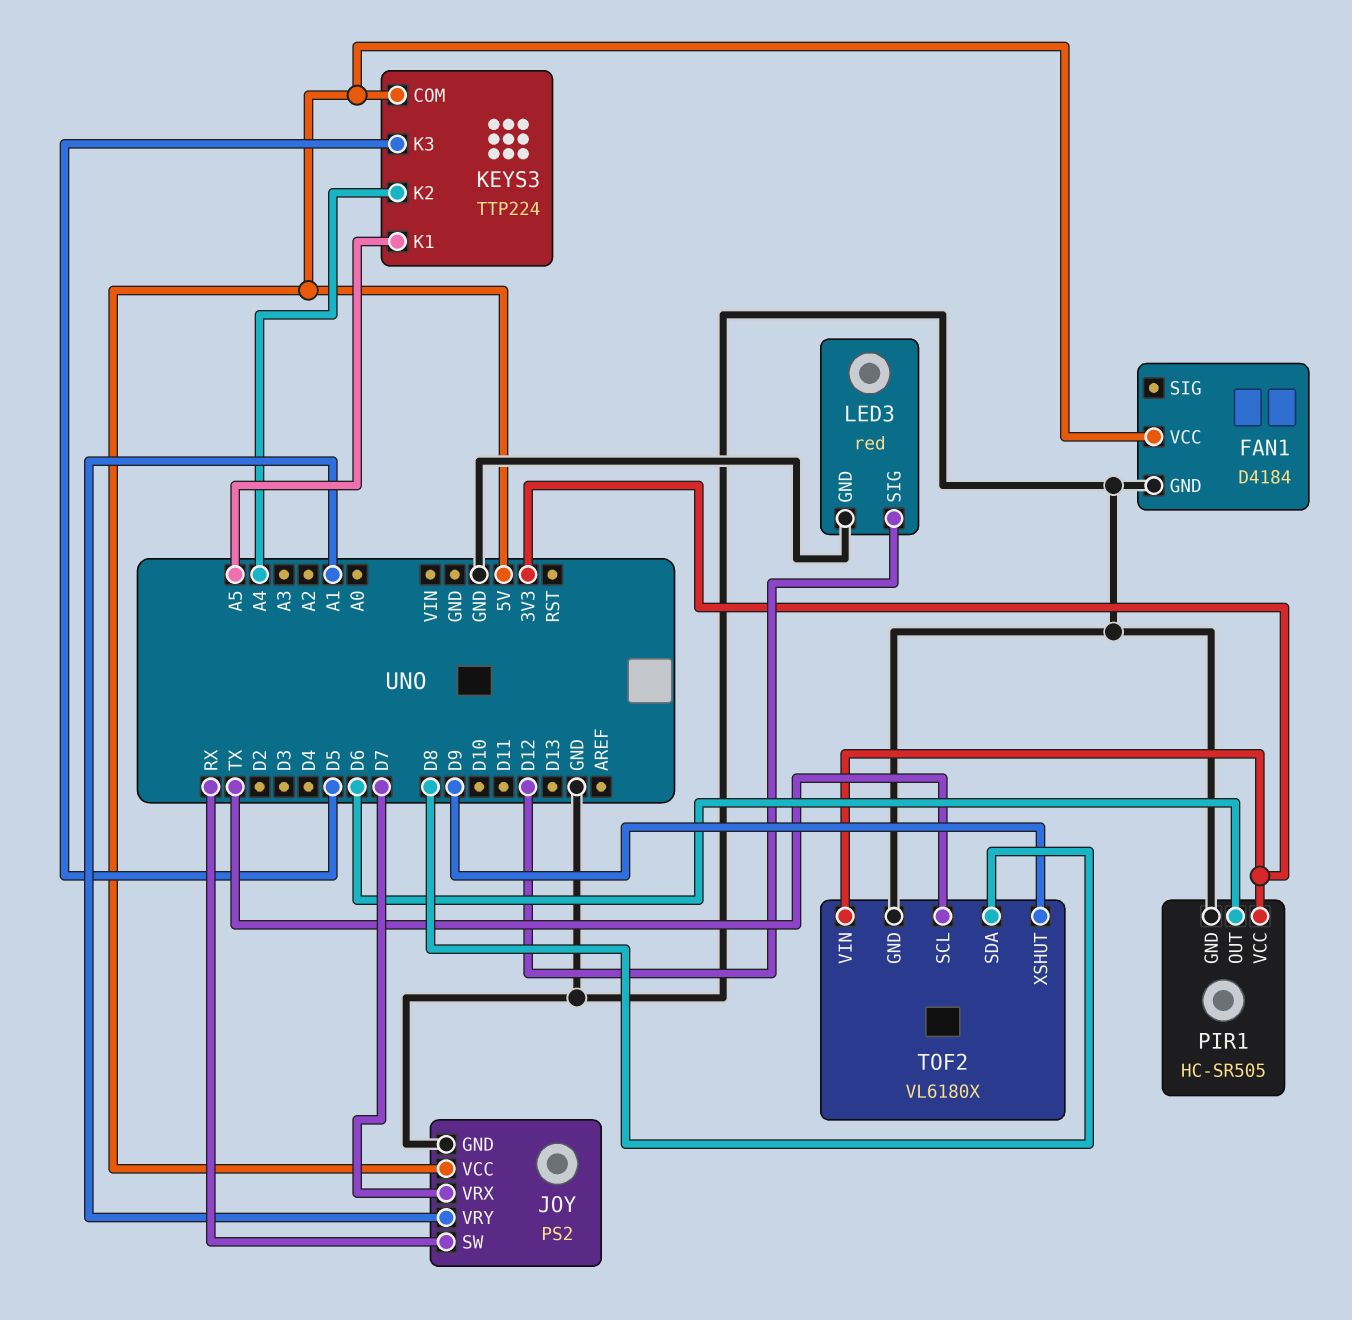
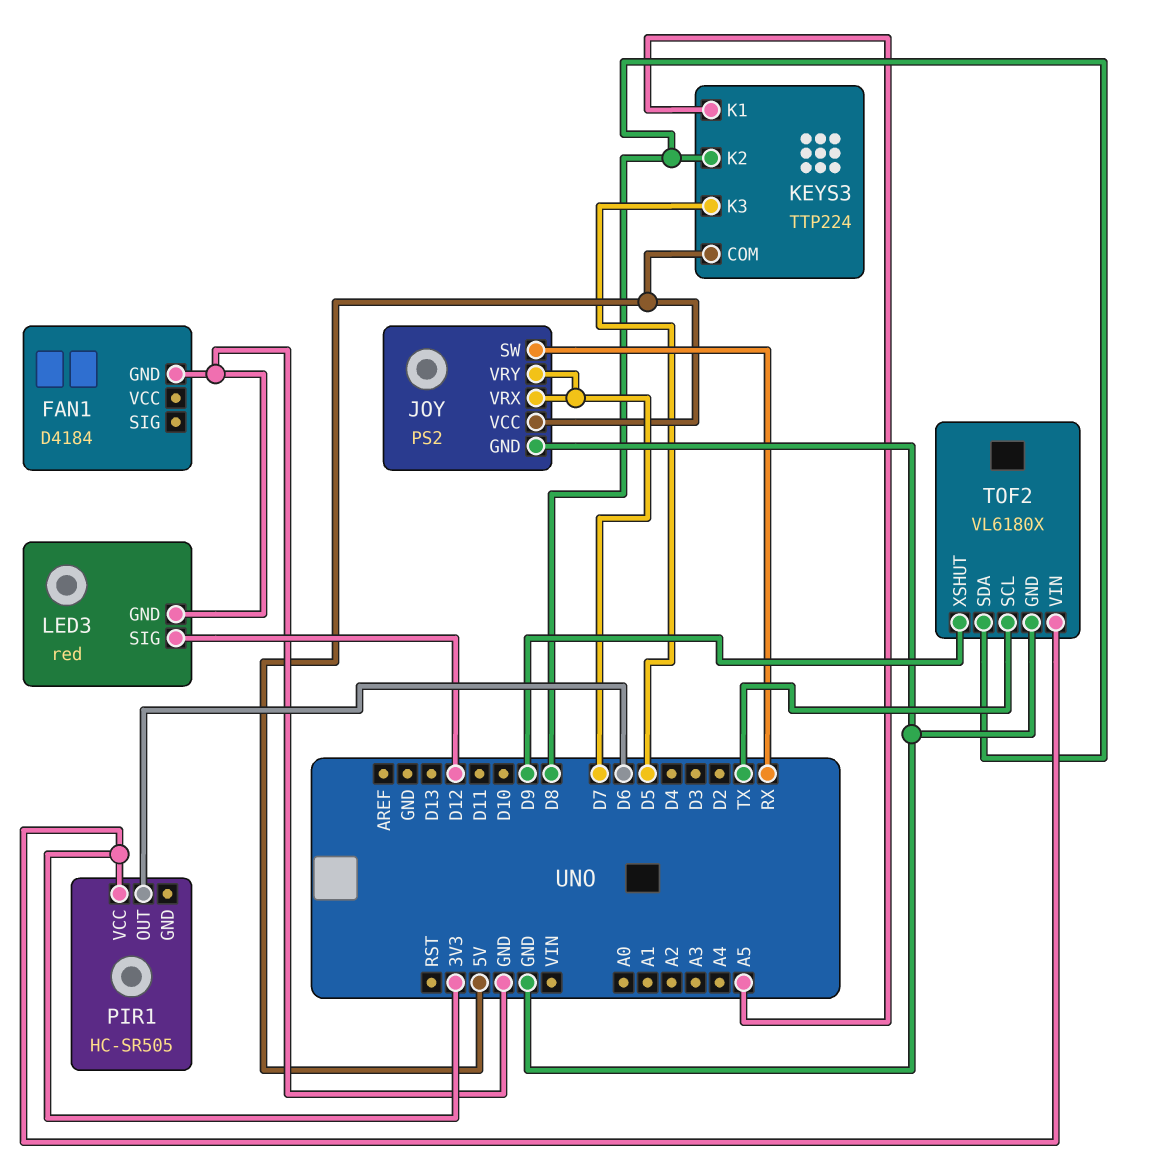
FAN1 pin VCC: 5V -> none
JOY pin VRY: A1 -> D7
KEYS3 pin K2: A4 -> D8
PIR1 pin GND: GND -> none

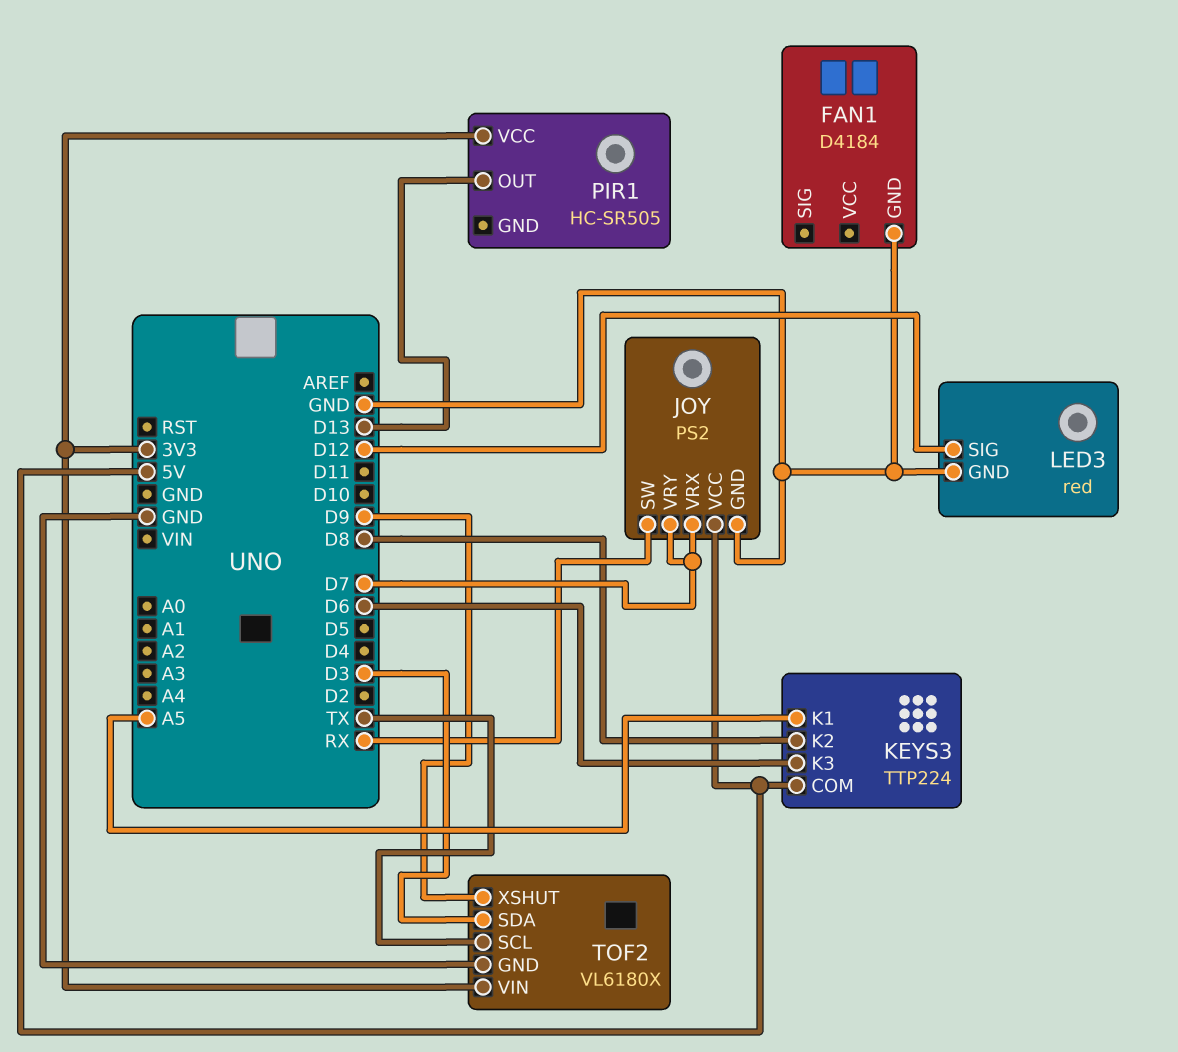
KEYS3 pin K3: D5 -> D6
PIR1 pin OUT: D6 -> D13
TOF2 pin SDA: D8 -> D3

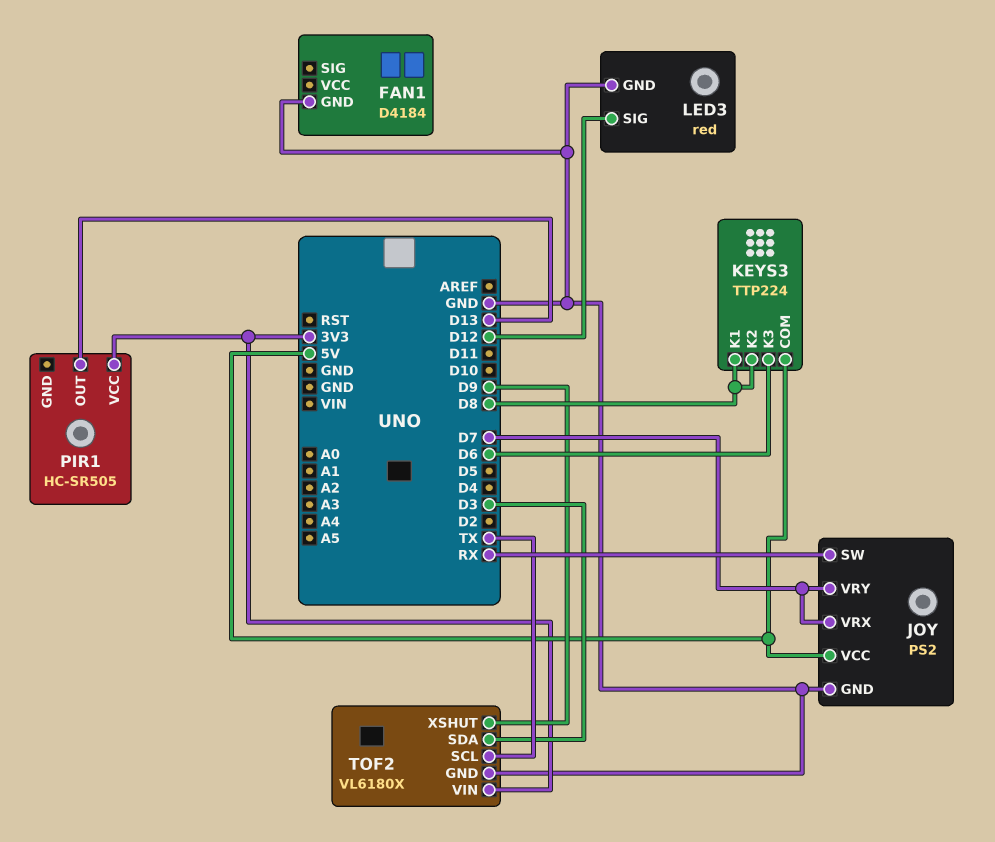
KEYS3 pin K1: A5 -> D8

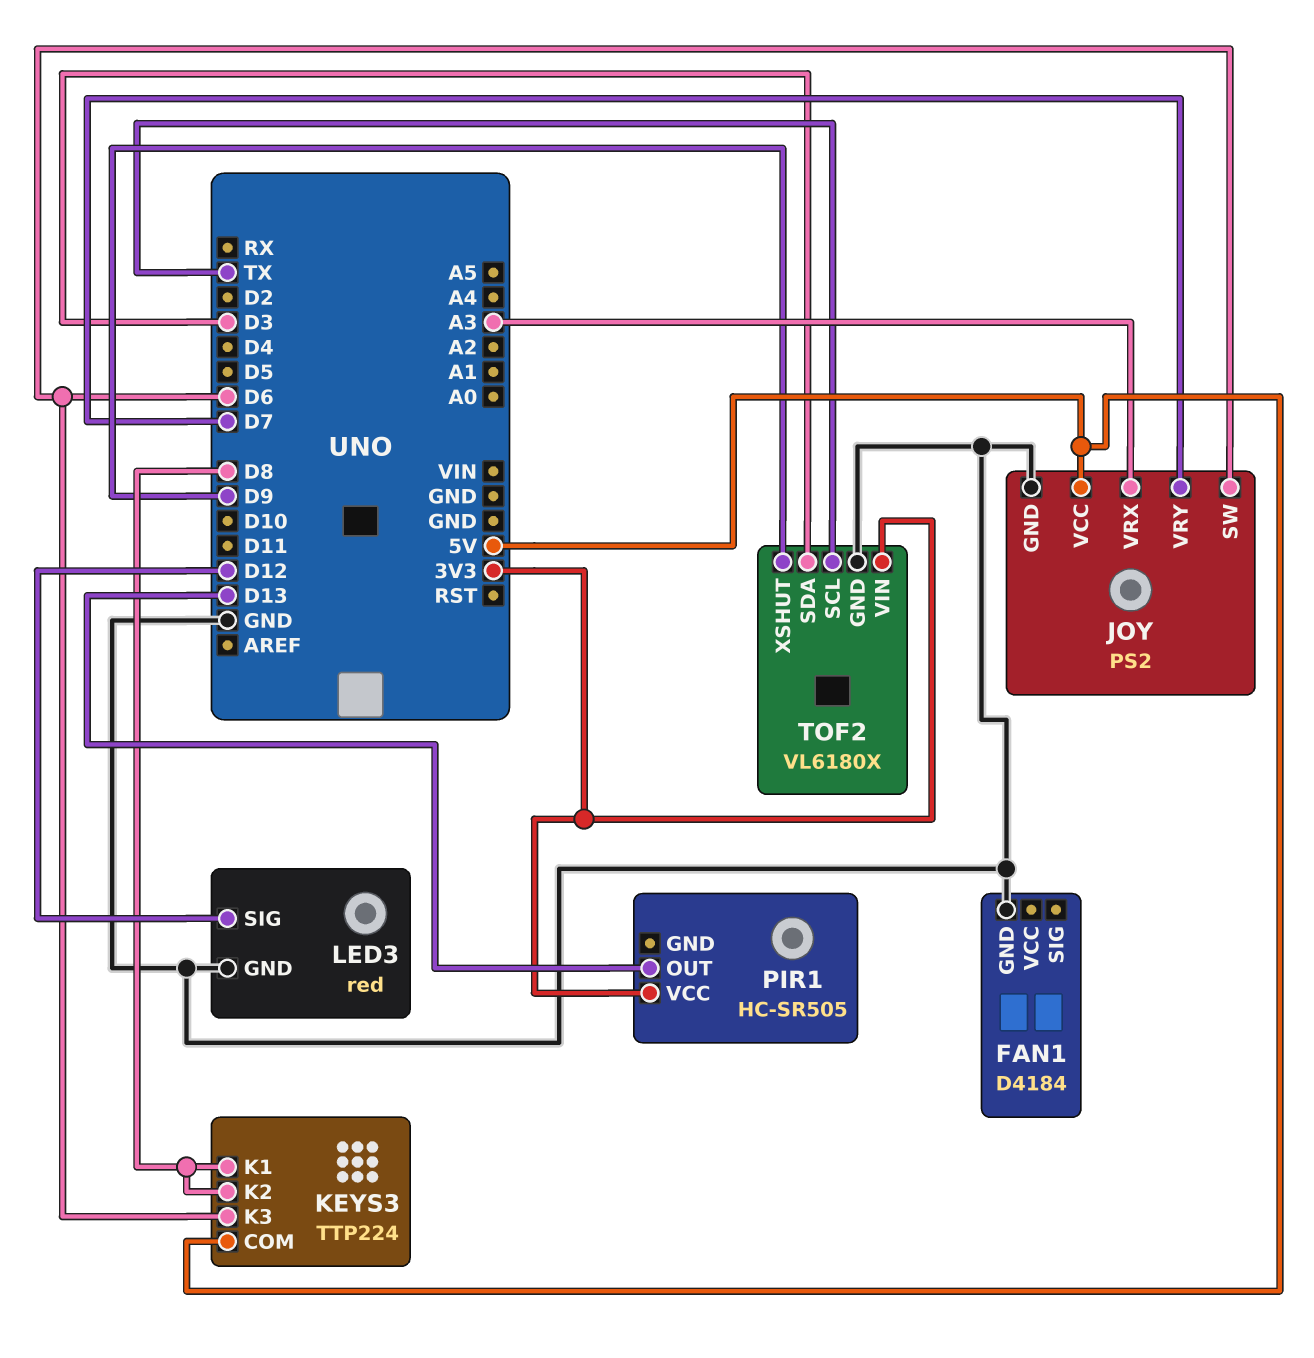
JOY pin SW: RX -> D6
JOY pin VRX: D7 -> A3

